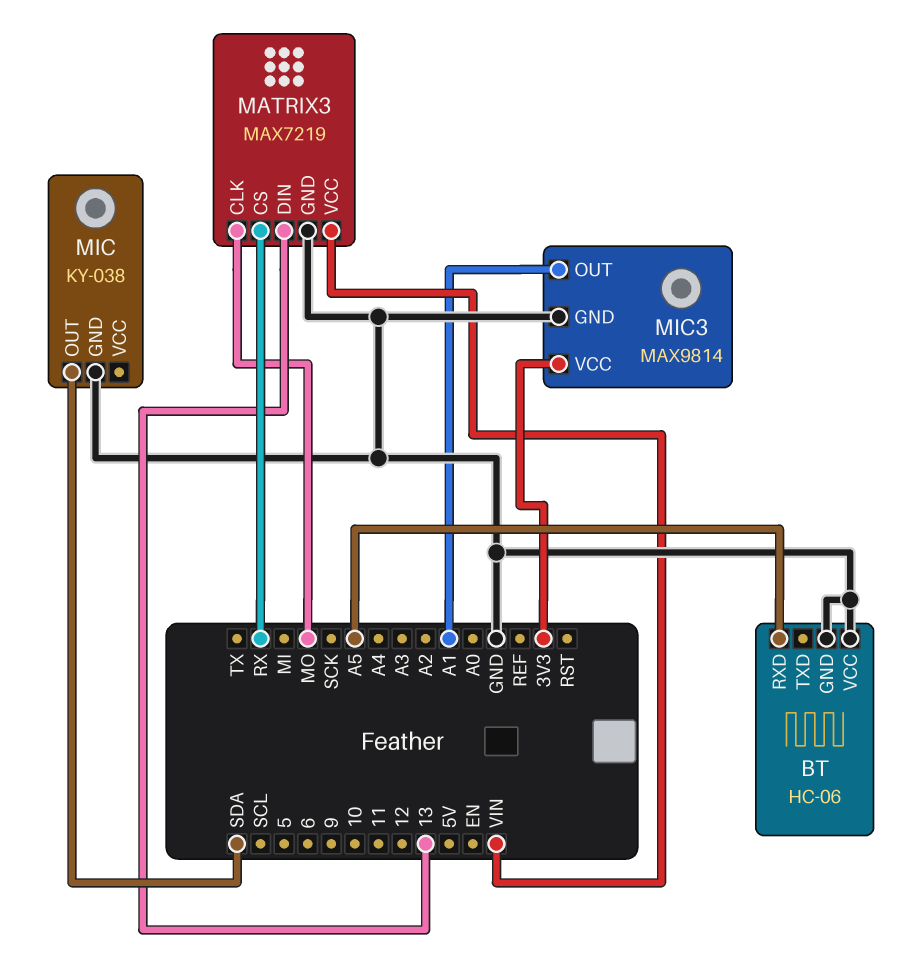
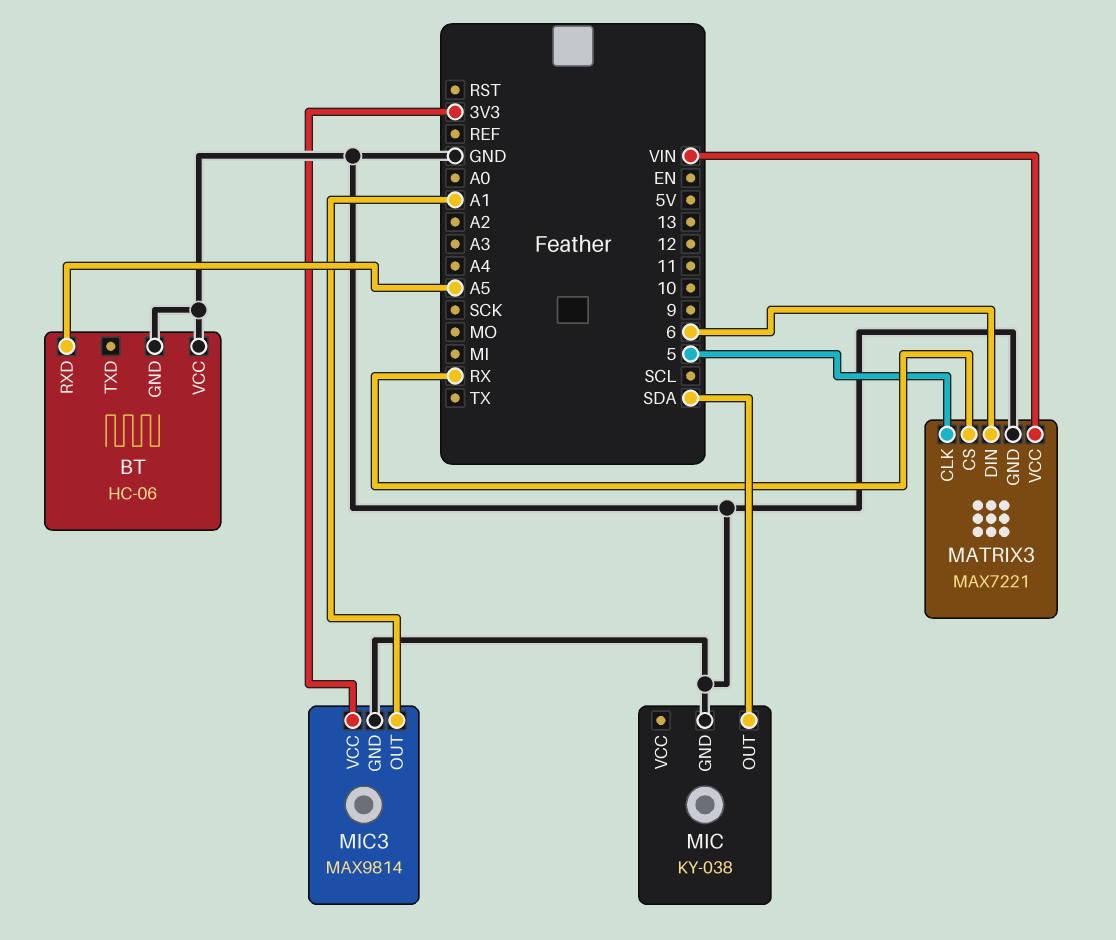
MATRIX3: MAX7219 -> MAX7221
MATRIX3 pin CLK: MO -> 5
MATRIX3 pin DIN: 13 -> 6

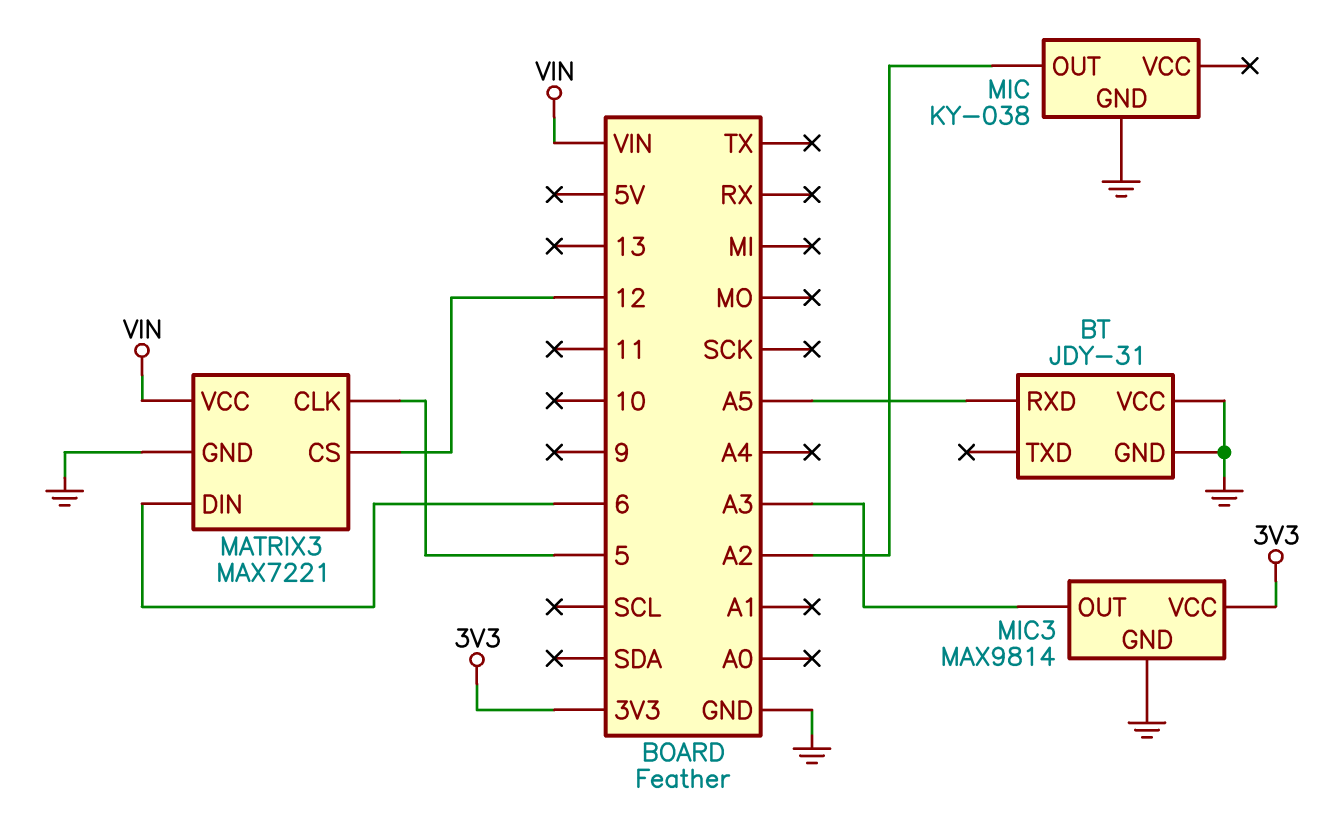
BT: HC-06 -> JDY-31
MATRIX3 pin CS: RX -> 12
MIC pin OUT: SDA -> A2
MIC3 pin OUT: A1 -> A3

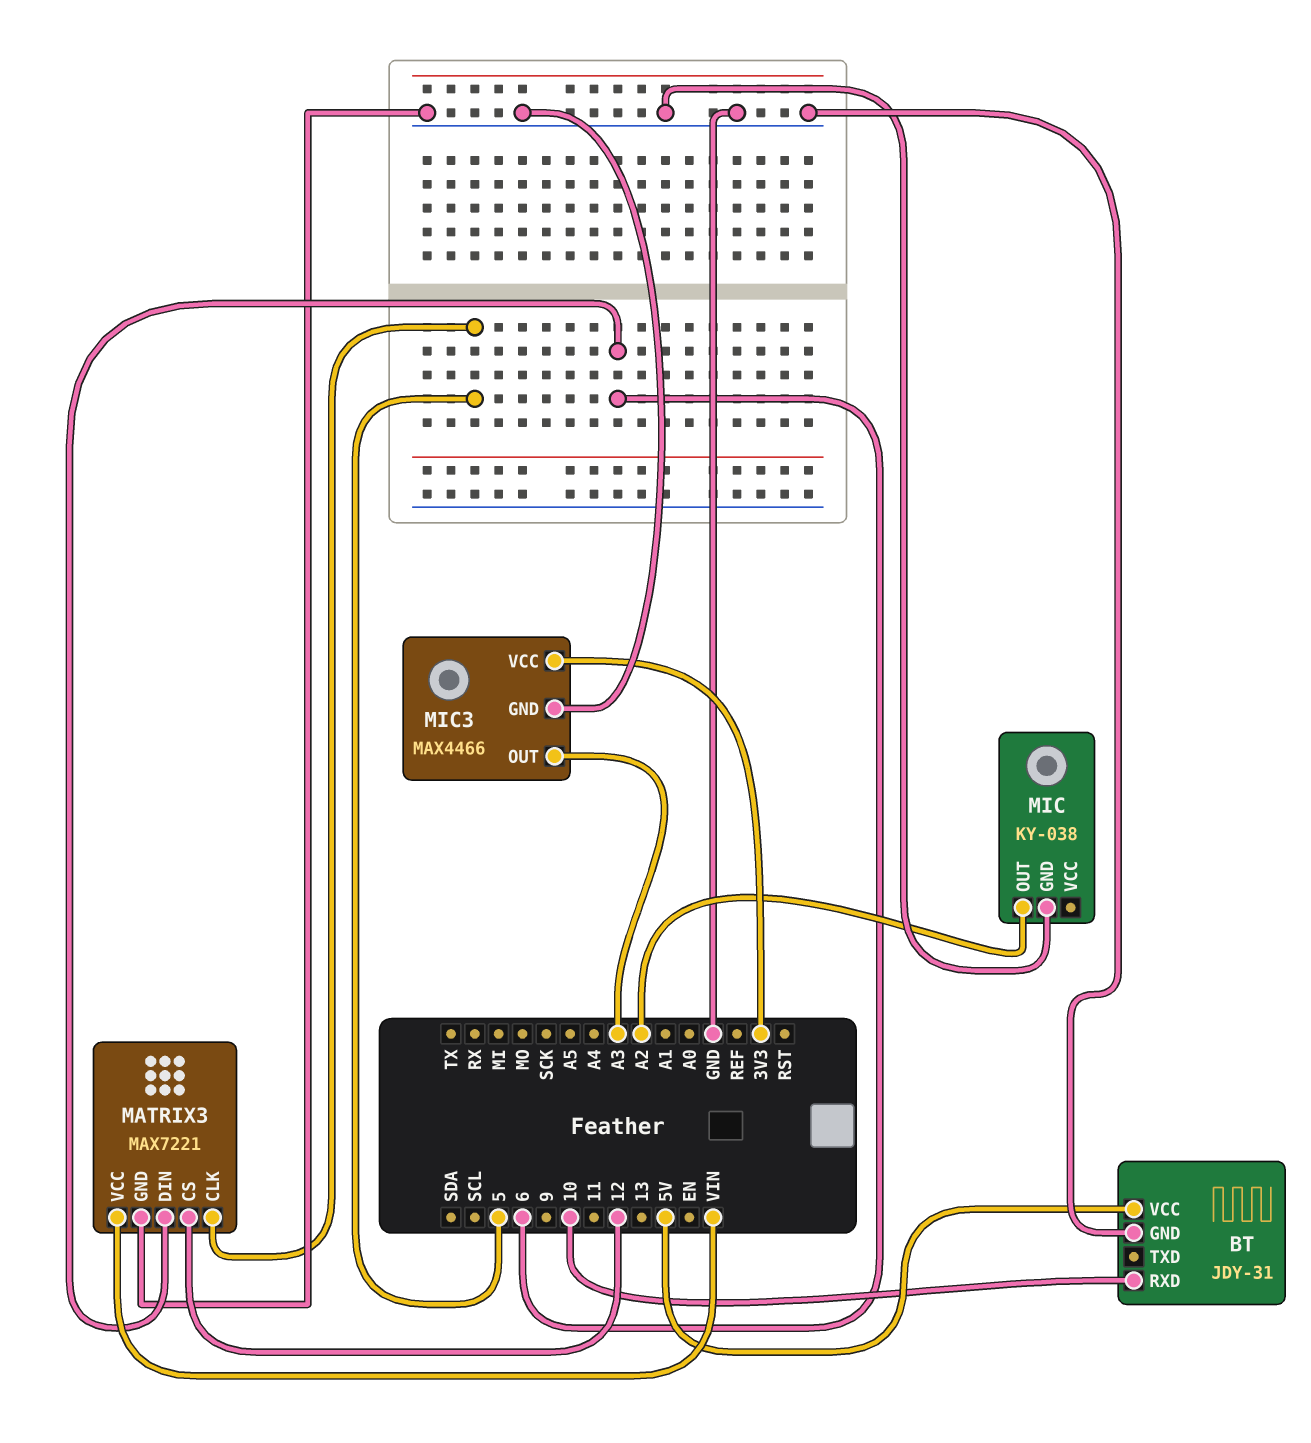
BT pin RXD: A5 -> 10
BT pin VCC: GND -> 5V
MIC3: MAX9814 -> MAX4466

